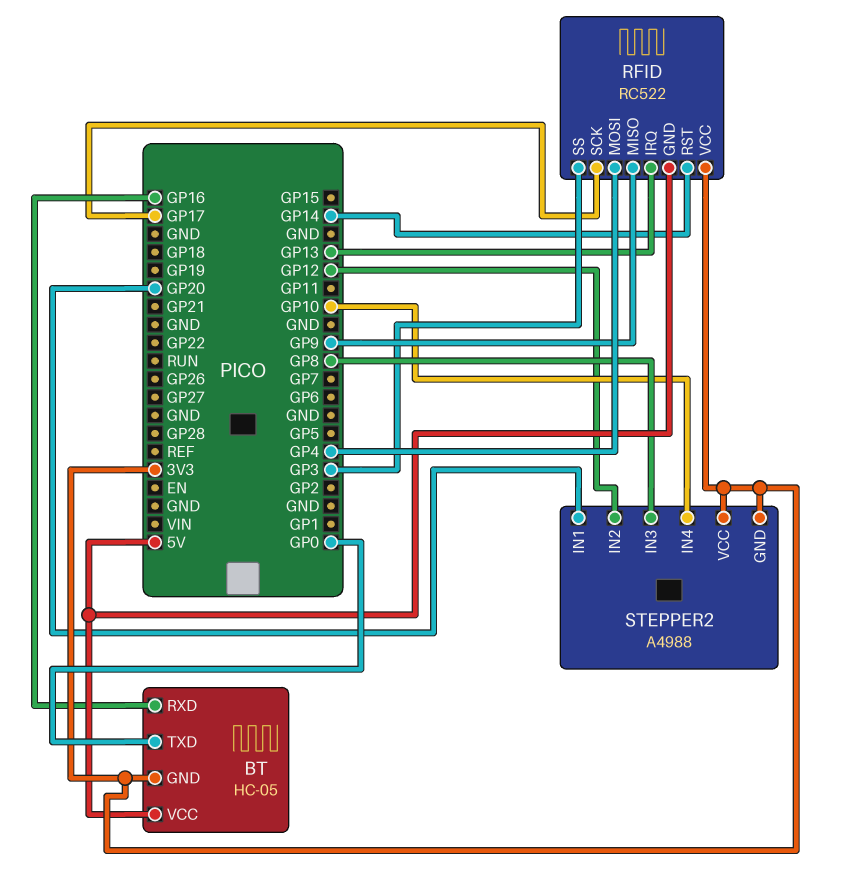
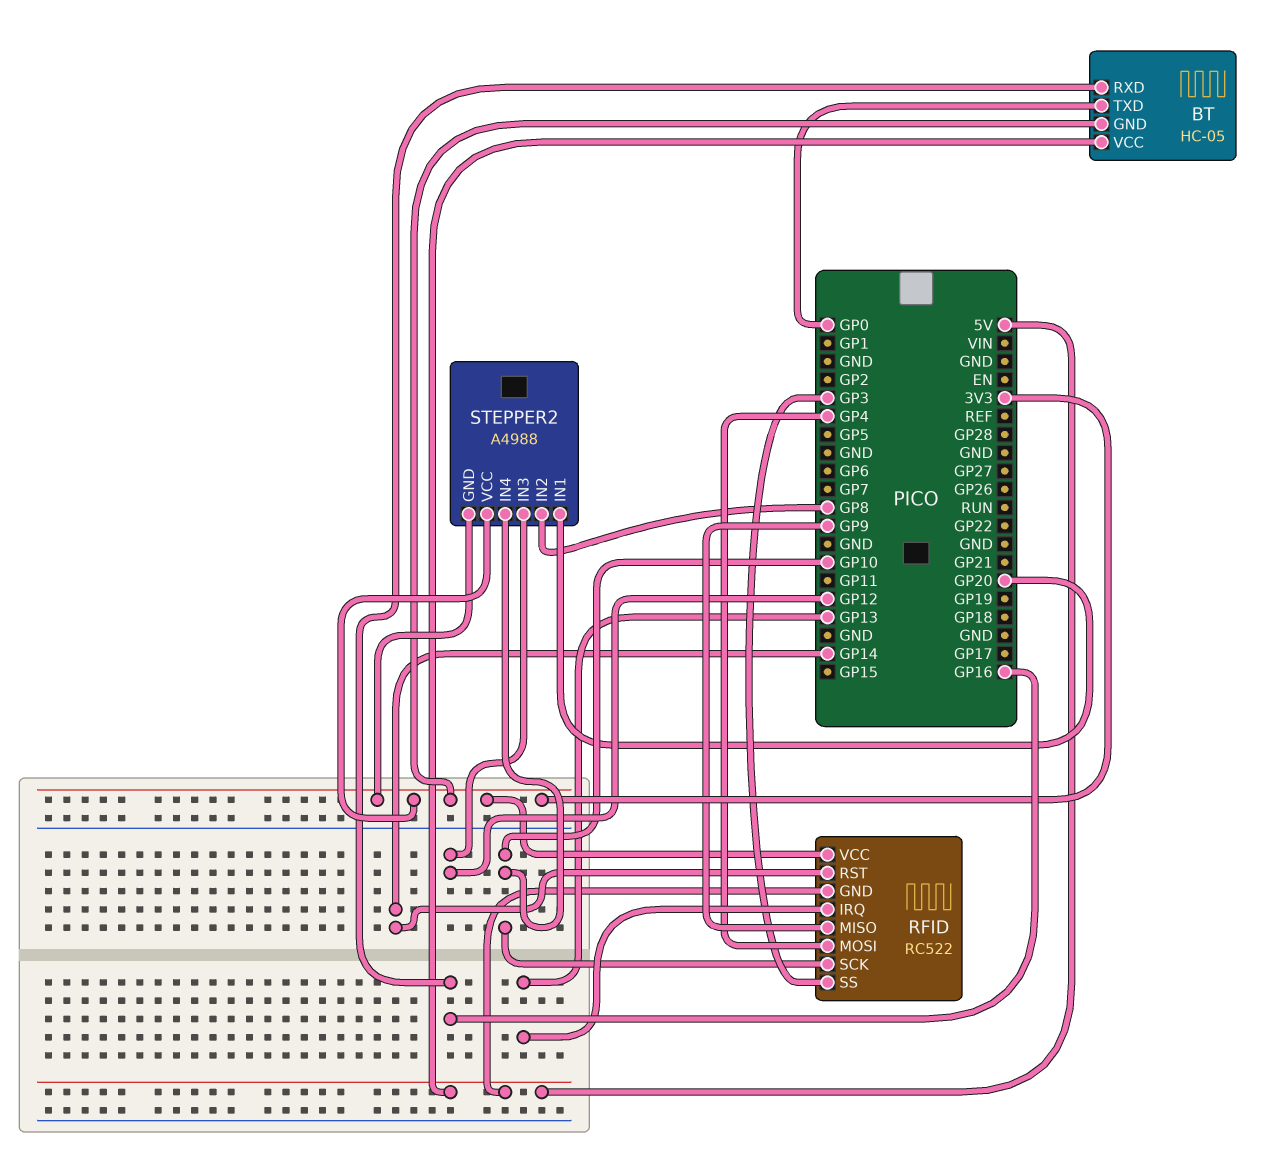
RFID pin SCK: GP17 -> GP10
STEPPER2 pin IN2: GP12 -> GP8
STEPPER2 pin IN3: GP8 -> GP12

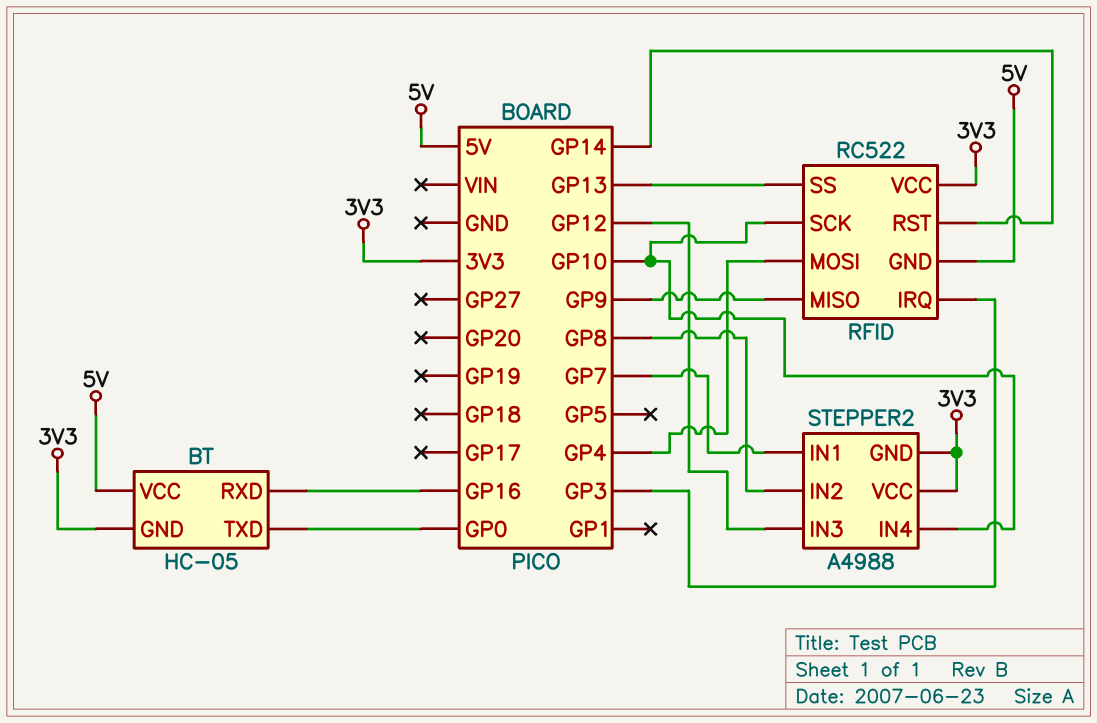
RFID pin IRQ: GP13 -> GP3
RFID pin SS: GP3 -> GP13
STEPPER2 pin IN1: GP20 -> GP7

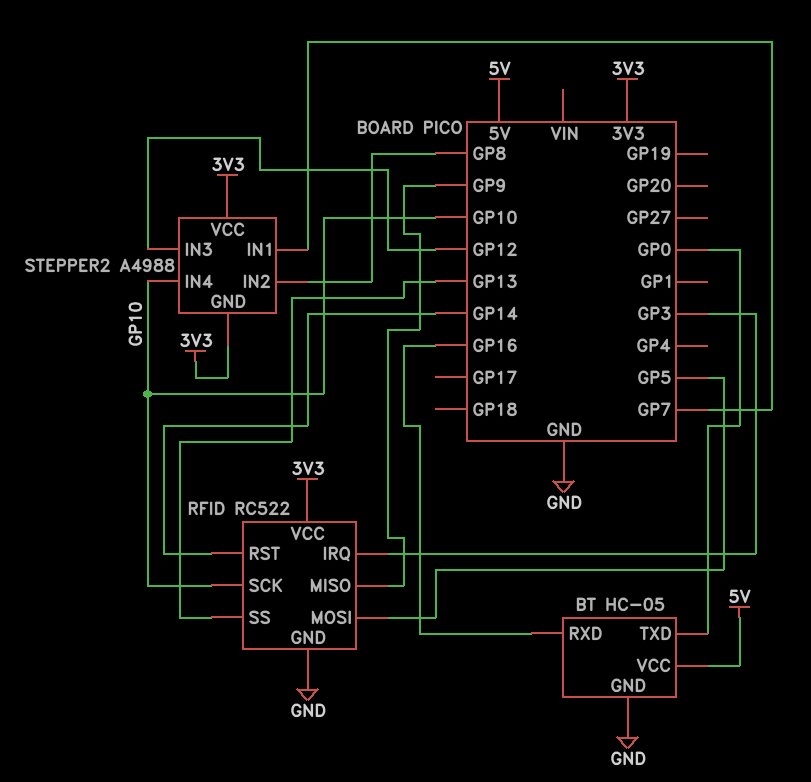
BT pin GND: 3V3 -> GND
RFID pin GND: 5V -> GND
RFID pin MOSI: GP4 -> GP5

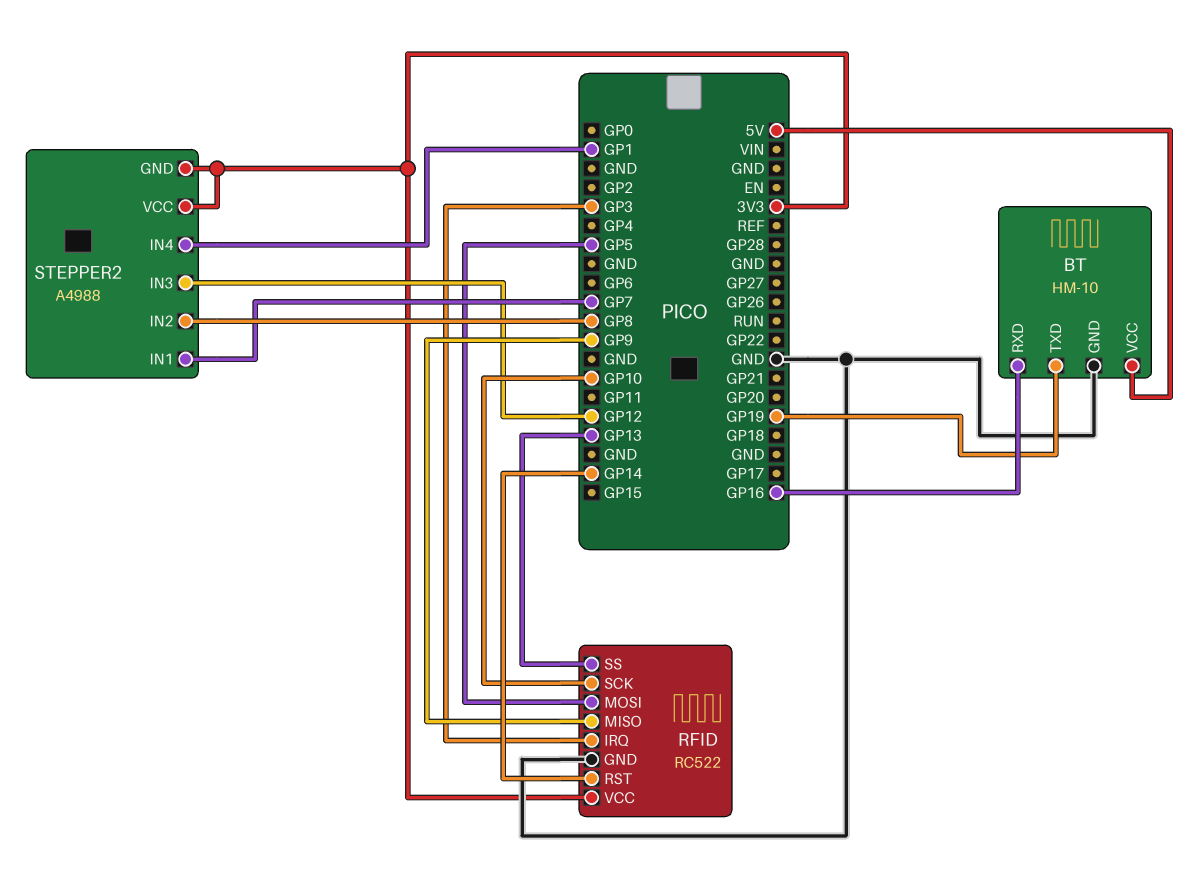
BT: HC-05 -> HM-10
BT pin TXD: GP0 -> GP19
STEPPER2 pin IN4: GP10 -> GP1

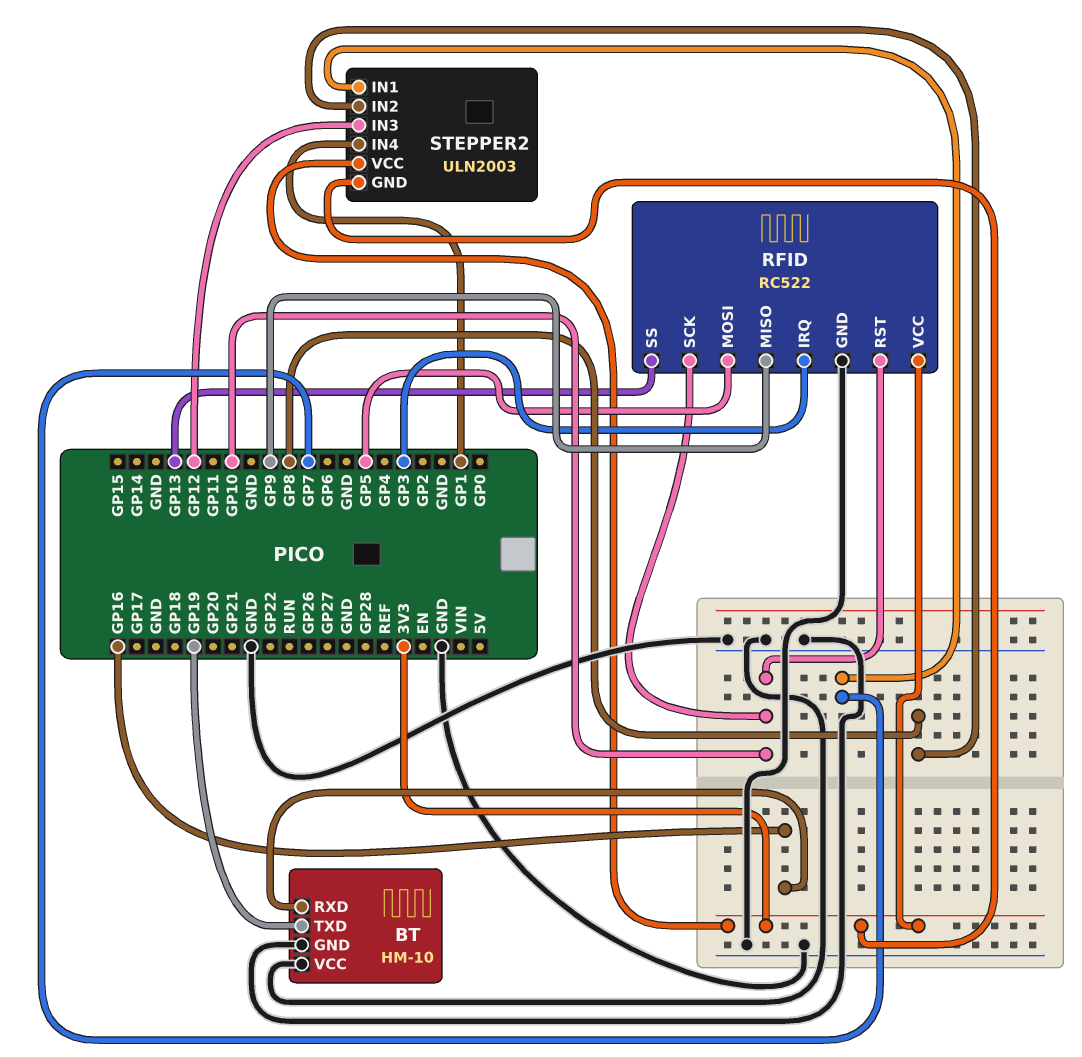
BT pin VCC: 5V -> GND
RFID pin RST: GP14 -> GP10
STEPPER2: A4988 -> ULN2003

